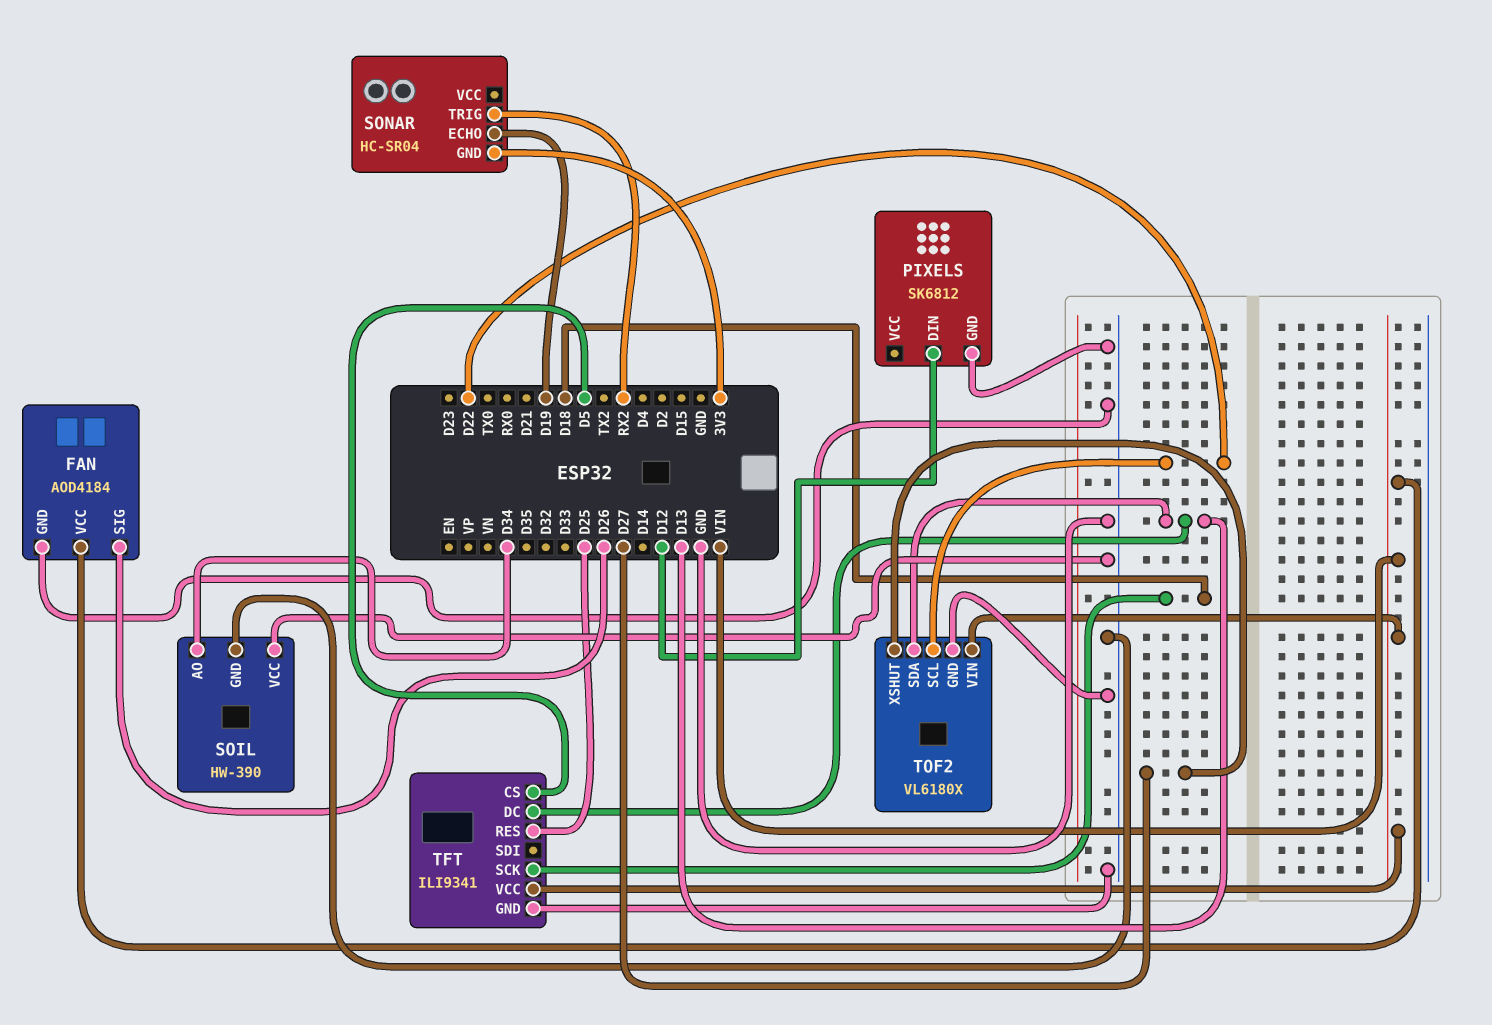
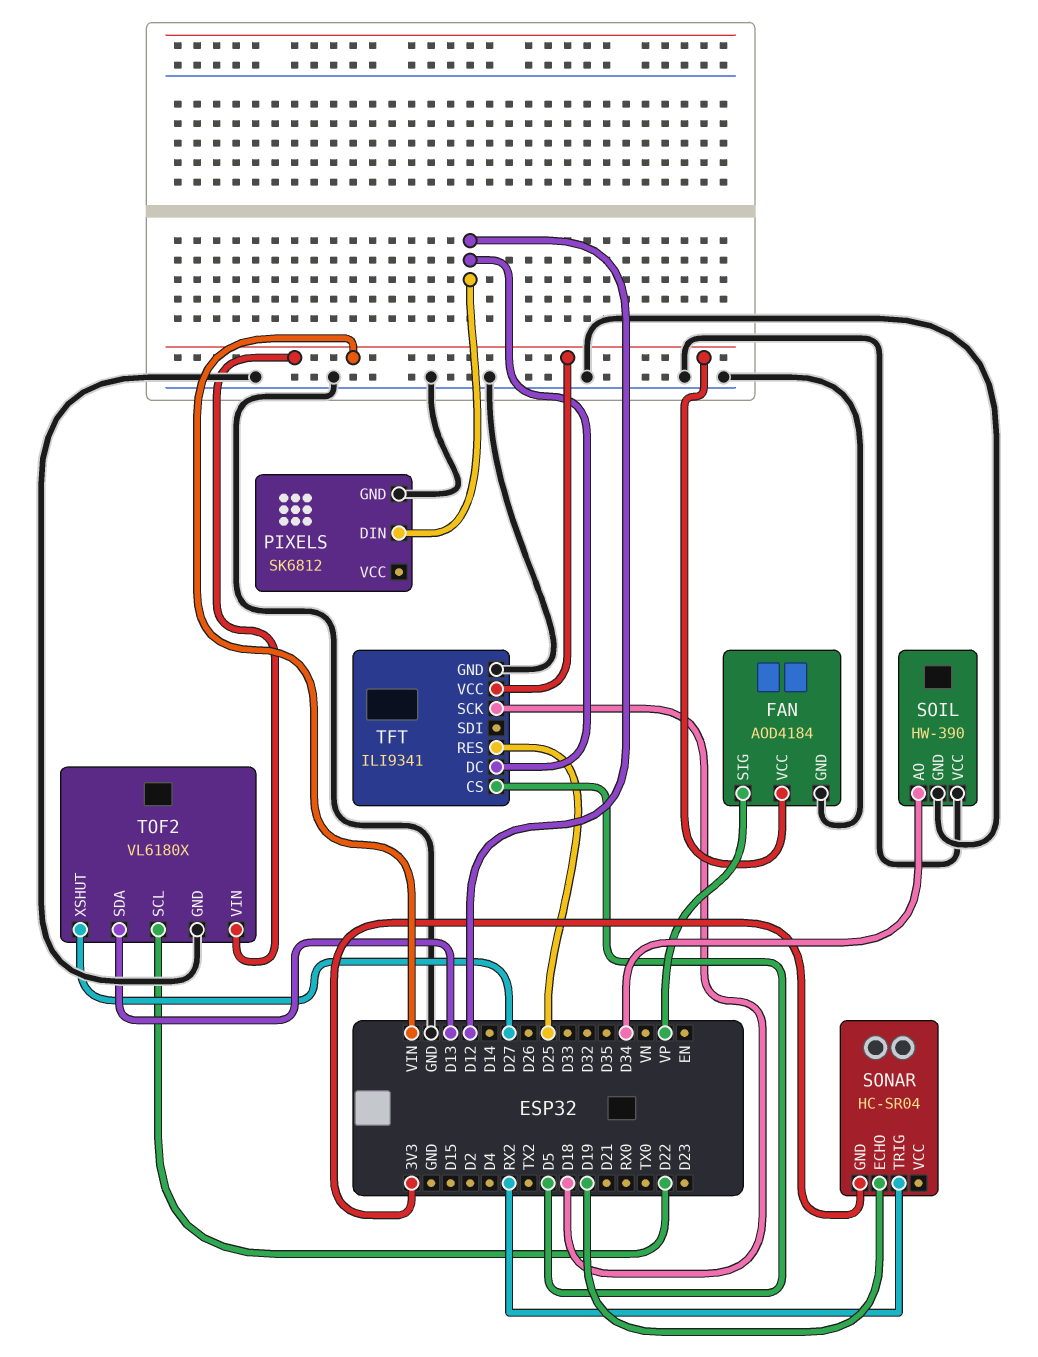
FAN pin SIG: D26 -> VP
TFT pin DC: D13 -> D12

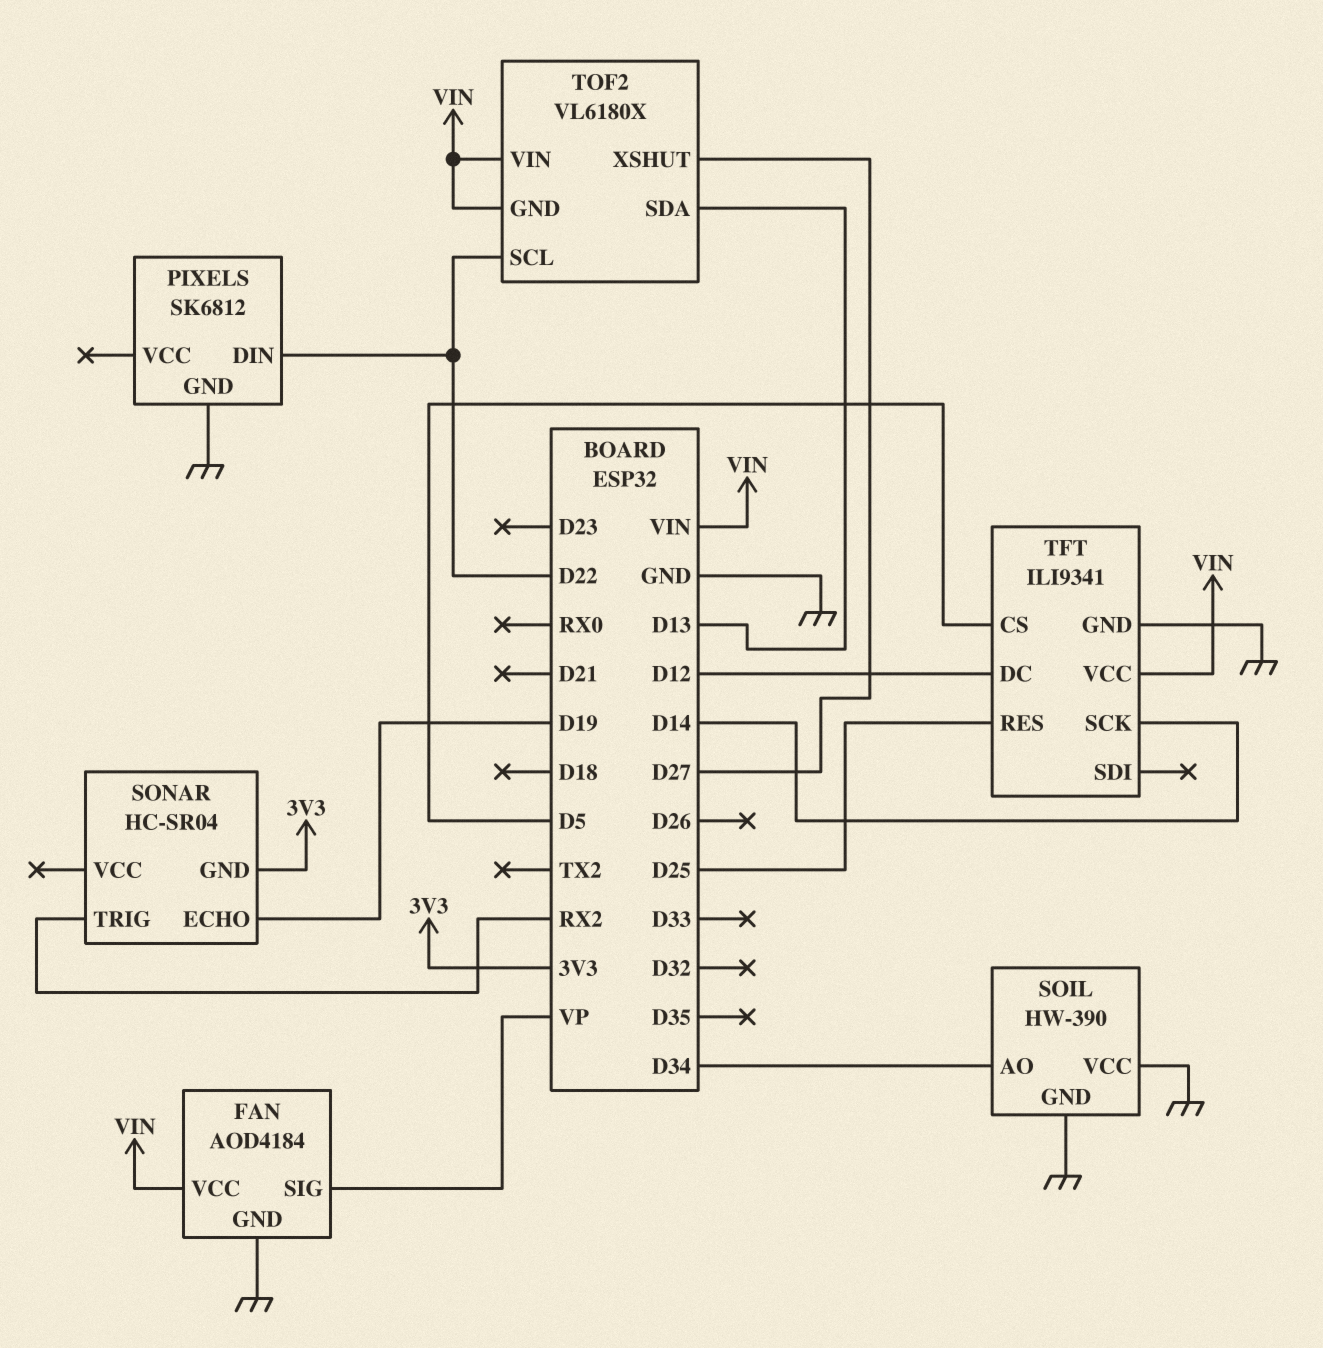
PIXELS pin DIN: D12 -> D22
TFT pin SCK: D18 -> D14
TOF2 pin GND: GND -> VIN

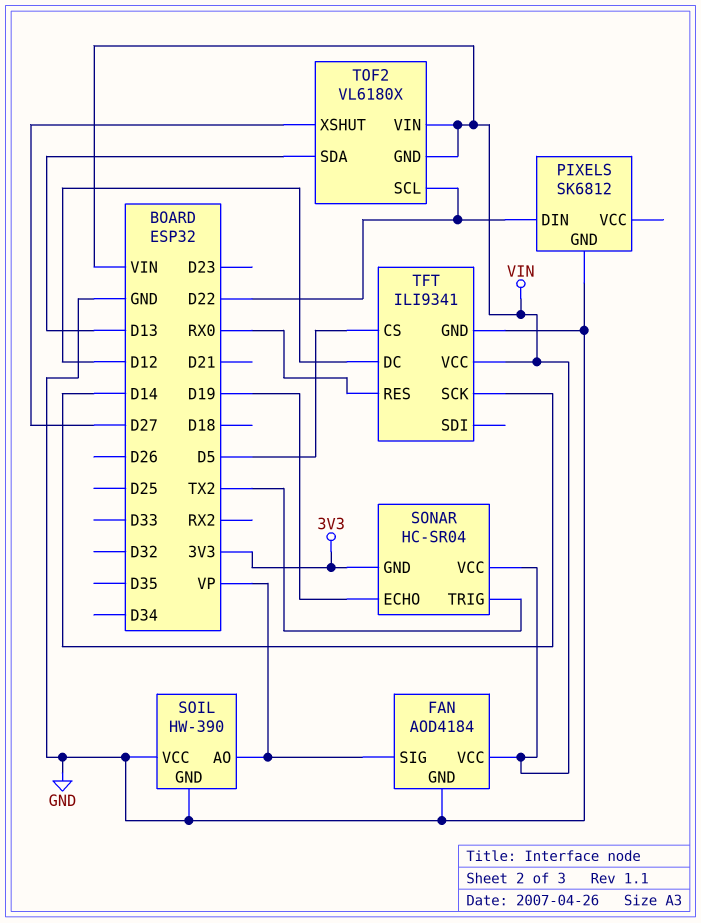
SOIL pin AO: D34 -> VP
SONAR pin TRIG: RX2 -> TX2
SONAR pin VCC: none -> VIN
TFT pin RES: D25 -> RX0

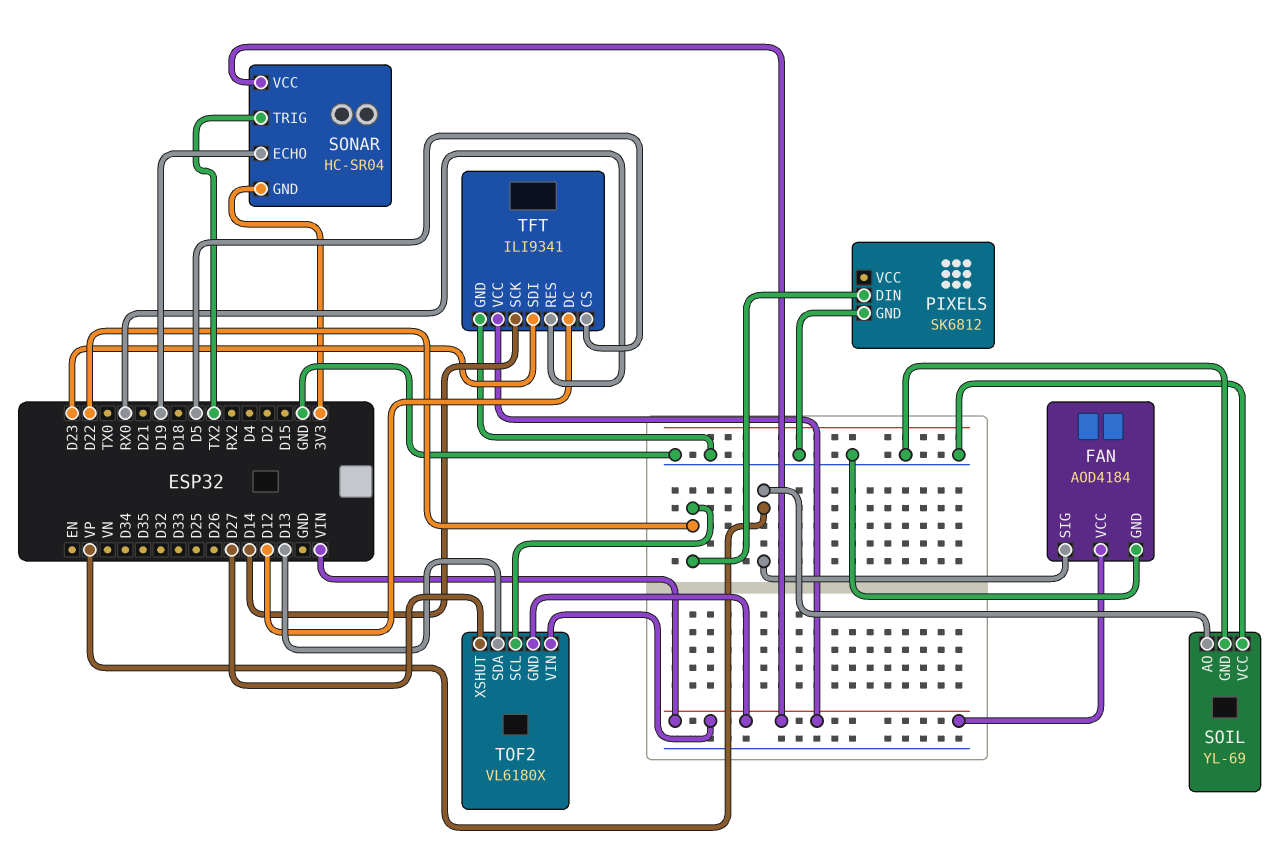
SOIL: HW-390 -> YL-69
TFT pin SDI: none -> D23

